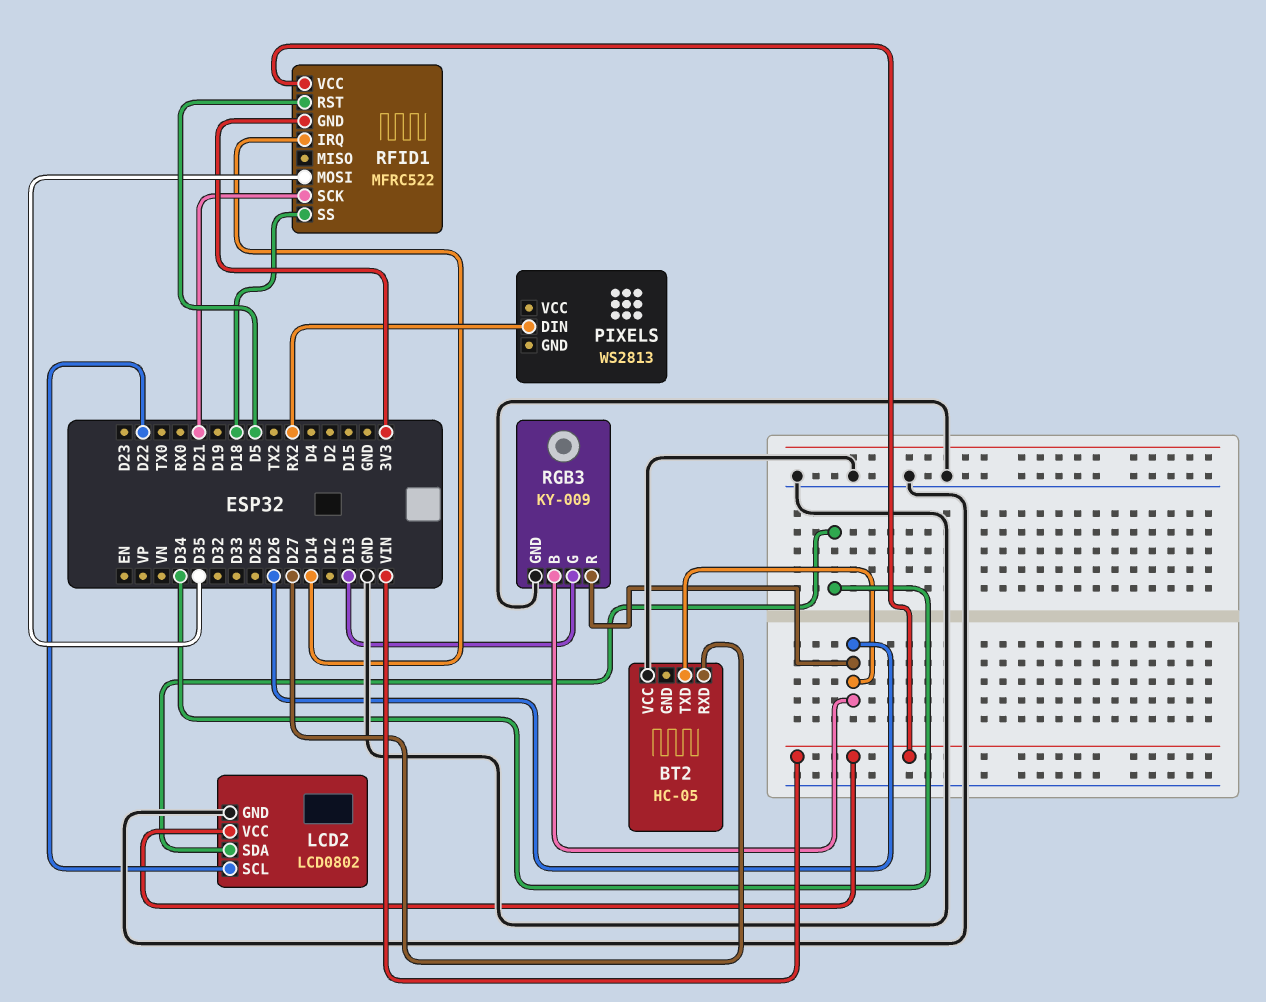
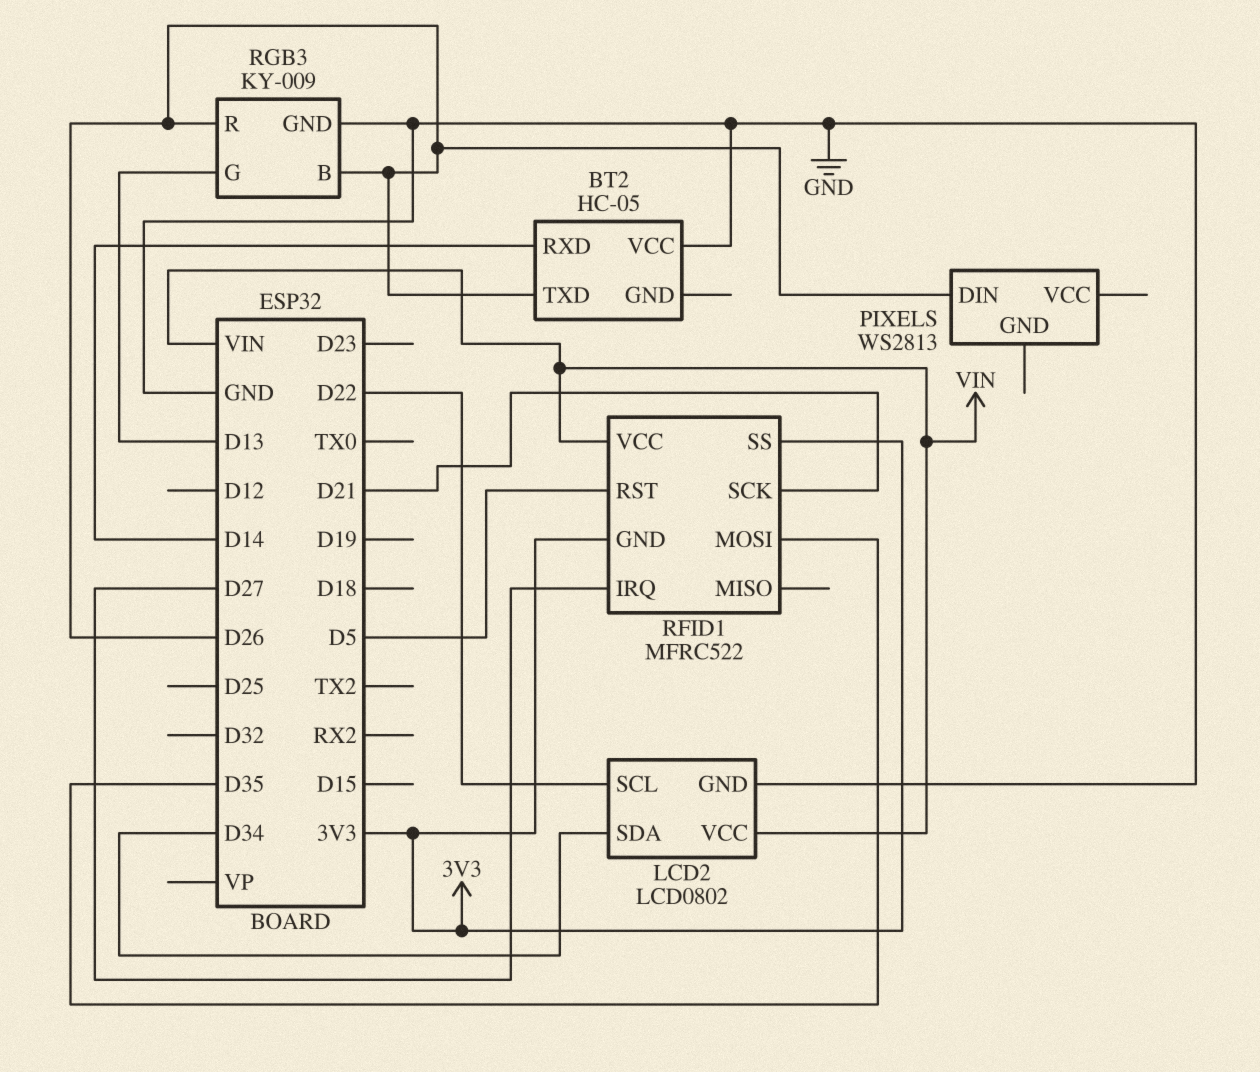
BT2 pin RXD: D27 -> D14
PIXELS pin DIN: RX2 -> D26
RFID1 pin IRQ: D14 -> D27
RFID1 pin SS: D18 -> 3V3

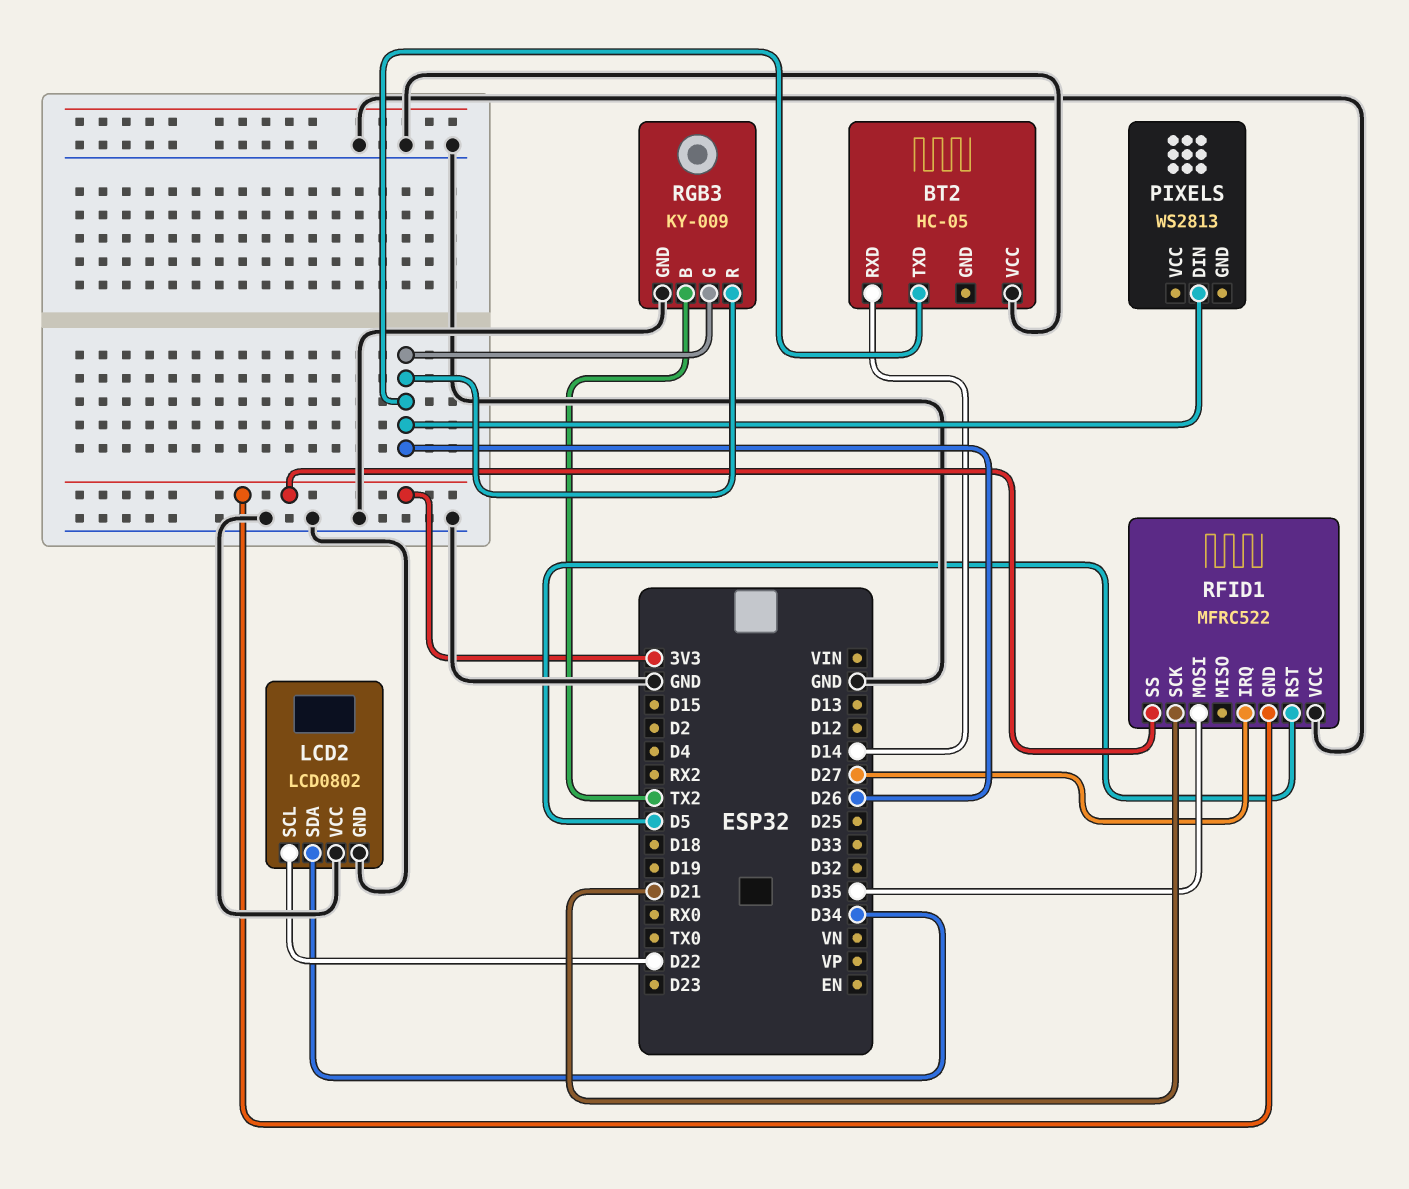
LCD2 pin VCC: VIN -> GND
RFID1 pin VCC: VIN -> GND
RGB3 pin B: D26 -> TX2
RGB3 pin G: D13 -> D26

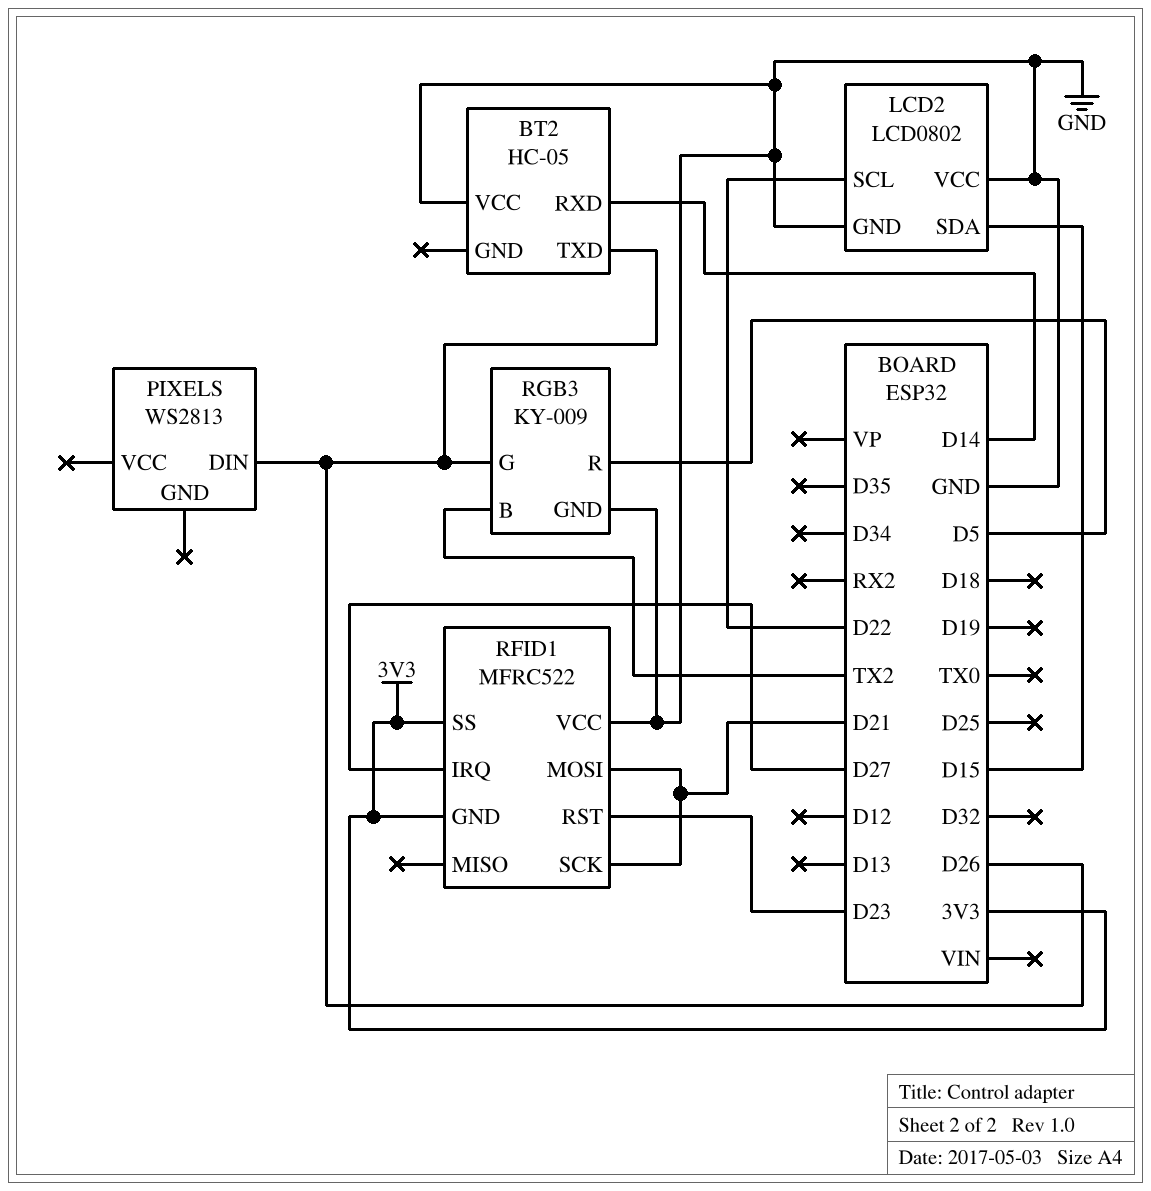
LCD2 pin SDA: D34 -> D15
RFID1 pin MOSI: D35 -> D21
RFID1 pin RST: D5 -> D23
RGB3 pin R: D26 -> D5

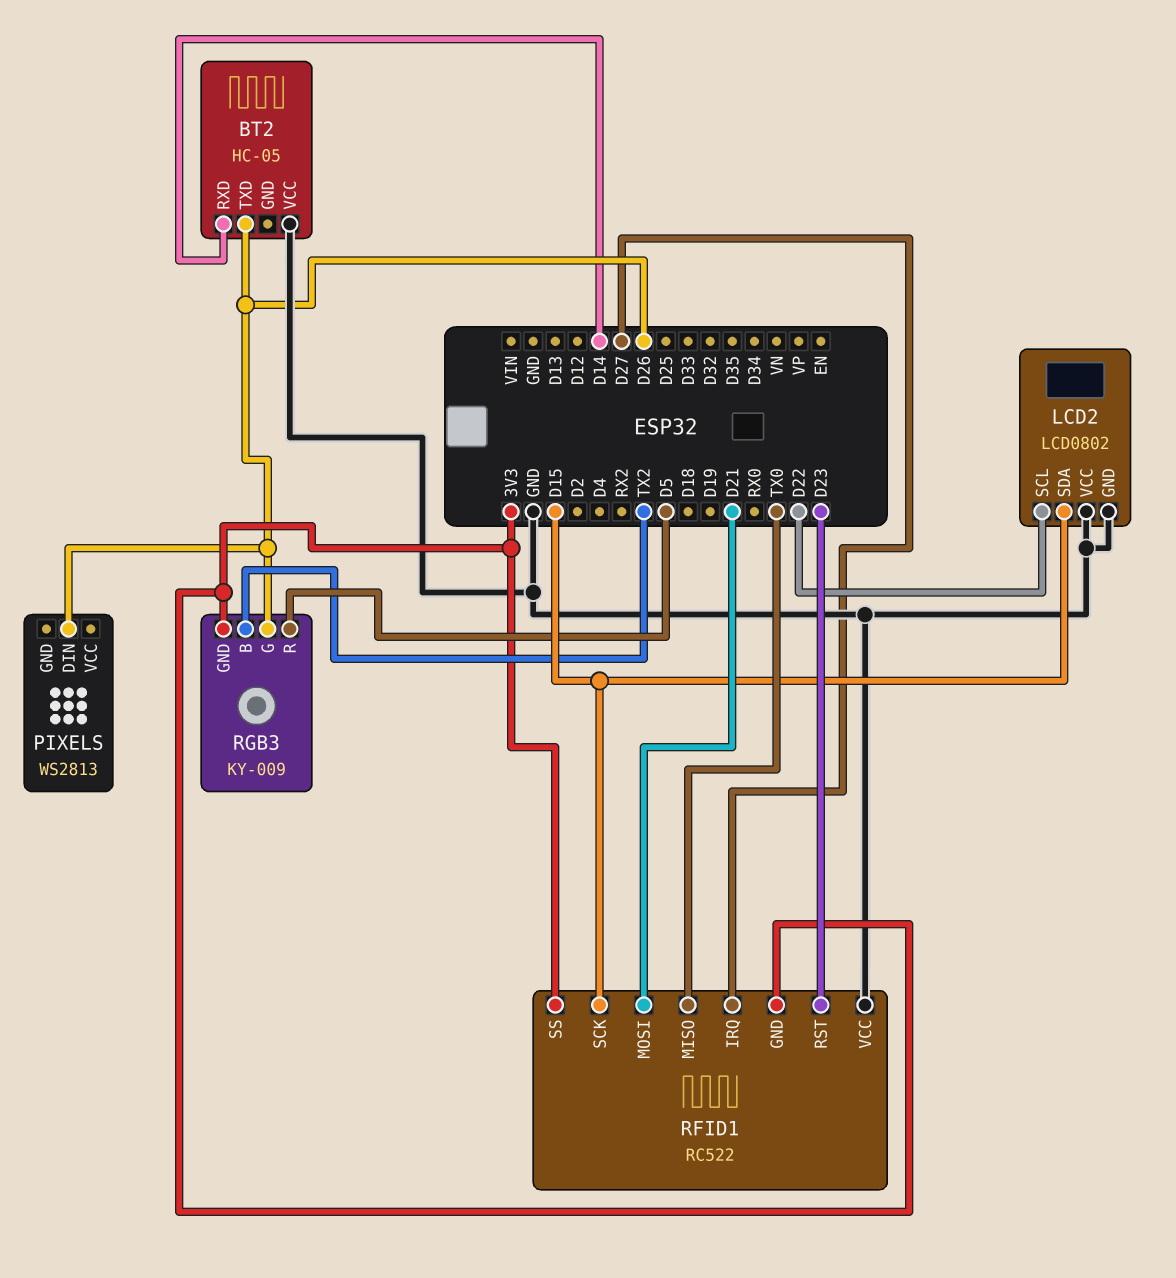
RFID1: MFRC522 -> RC522
RFID1 pin MISO: none -> TX0
RFID1 pin SCK: D21 -> D15
RGB3 pin GND: GND -> 3V3

